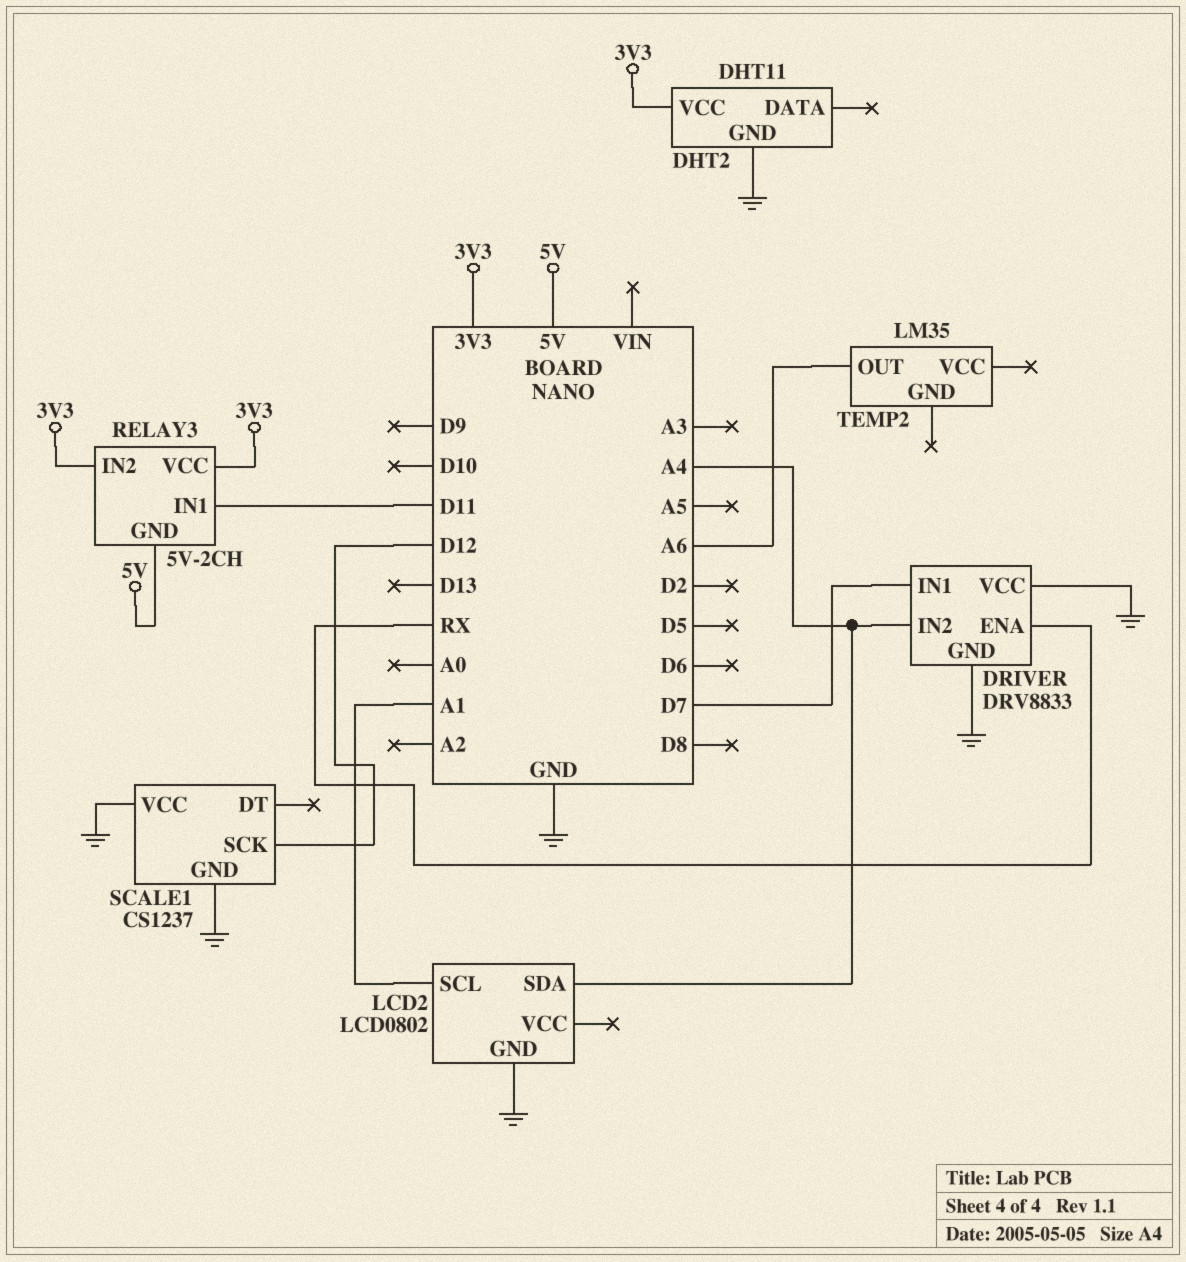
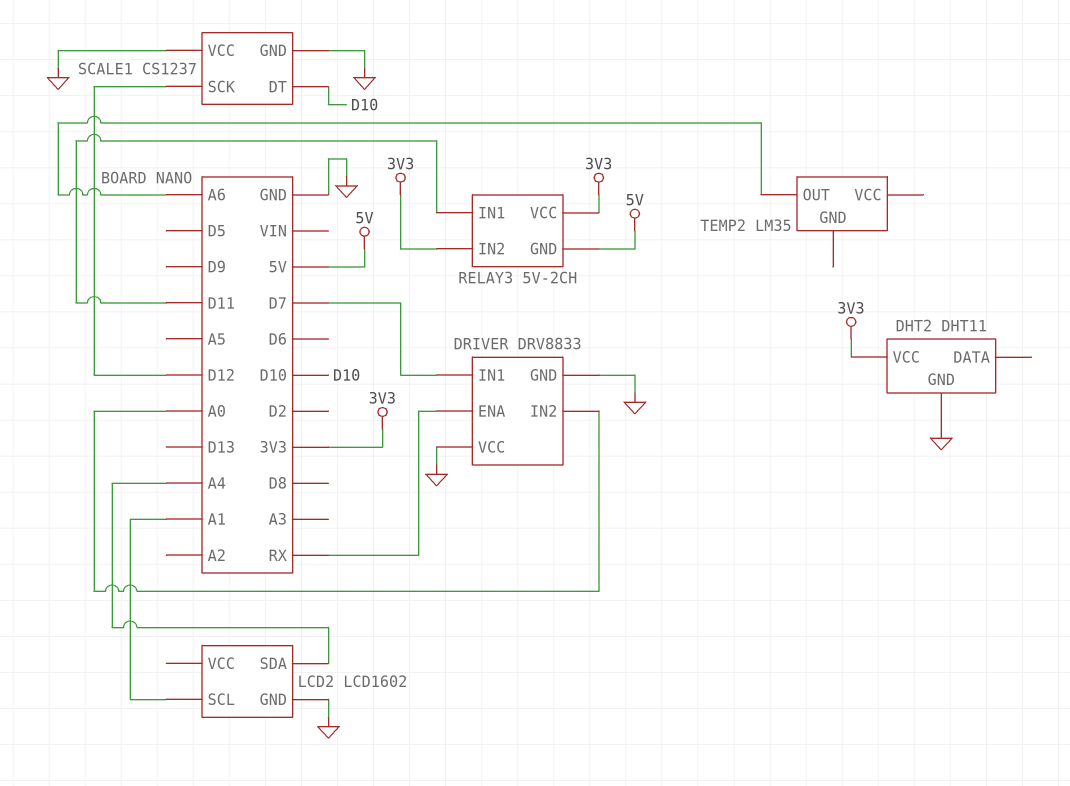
DRIVER pin IN2: A4 -> A0
LCD2: LCD0802 -> LCD1602
SCALE1 pin DT: none -> D10

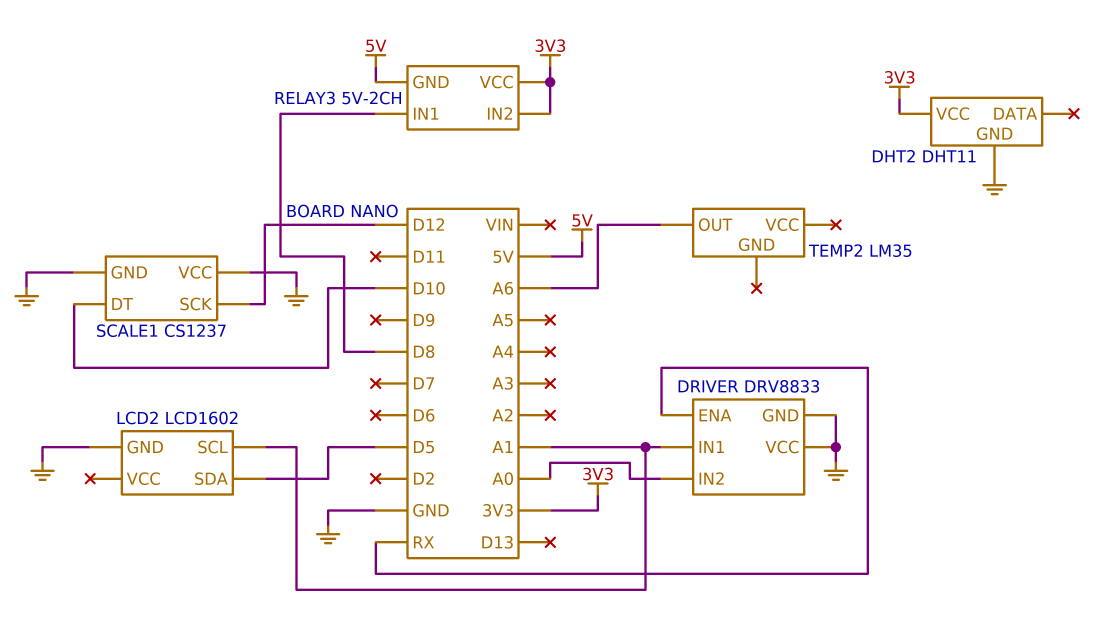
DRIVER pin IN1: D7 -> A1
LCD2 pin SDA: A4 -> D5
RELAY3 pin IN1: D11 -> D8

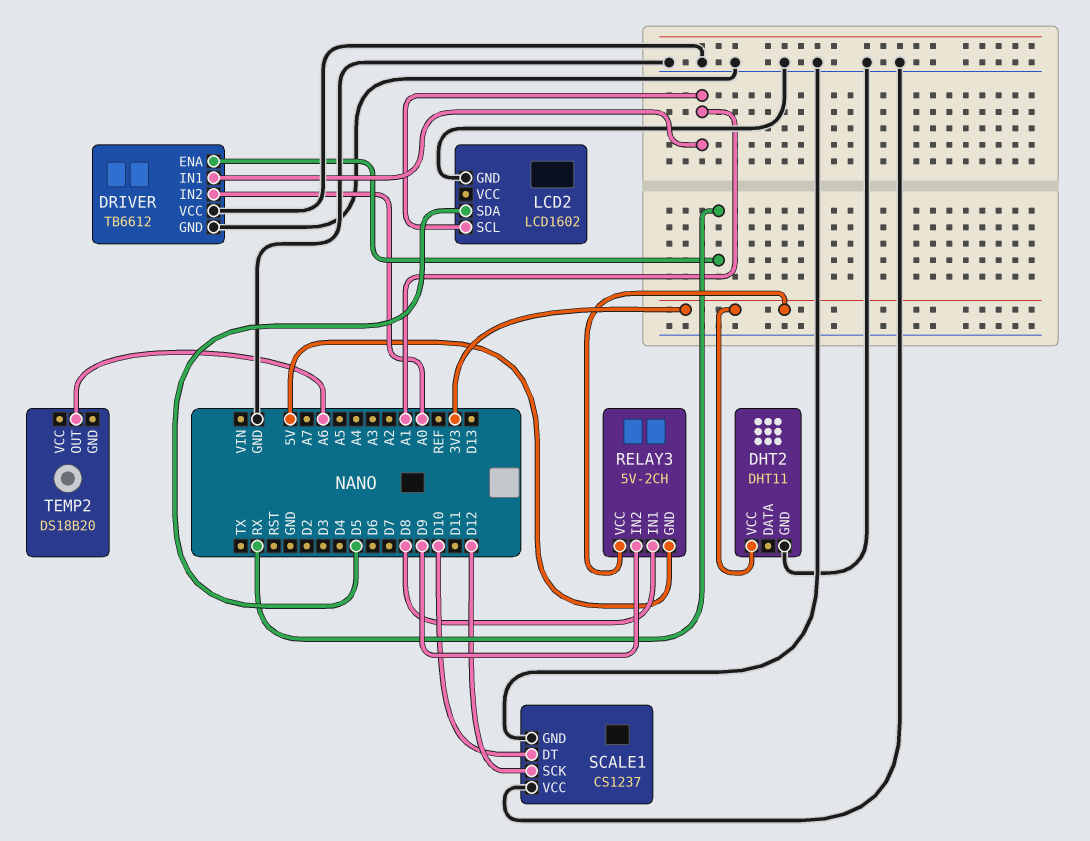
DRIVER: DRV8833 -> TB6612
RELAY3 pin IN2: 3V3 -> D9
TEMP2: LM35 -> DS18B20

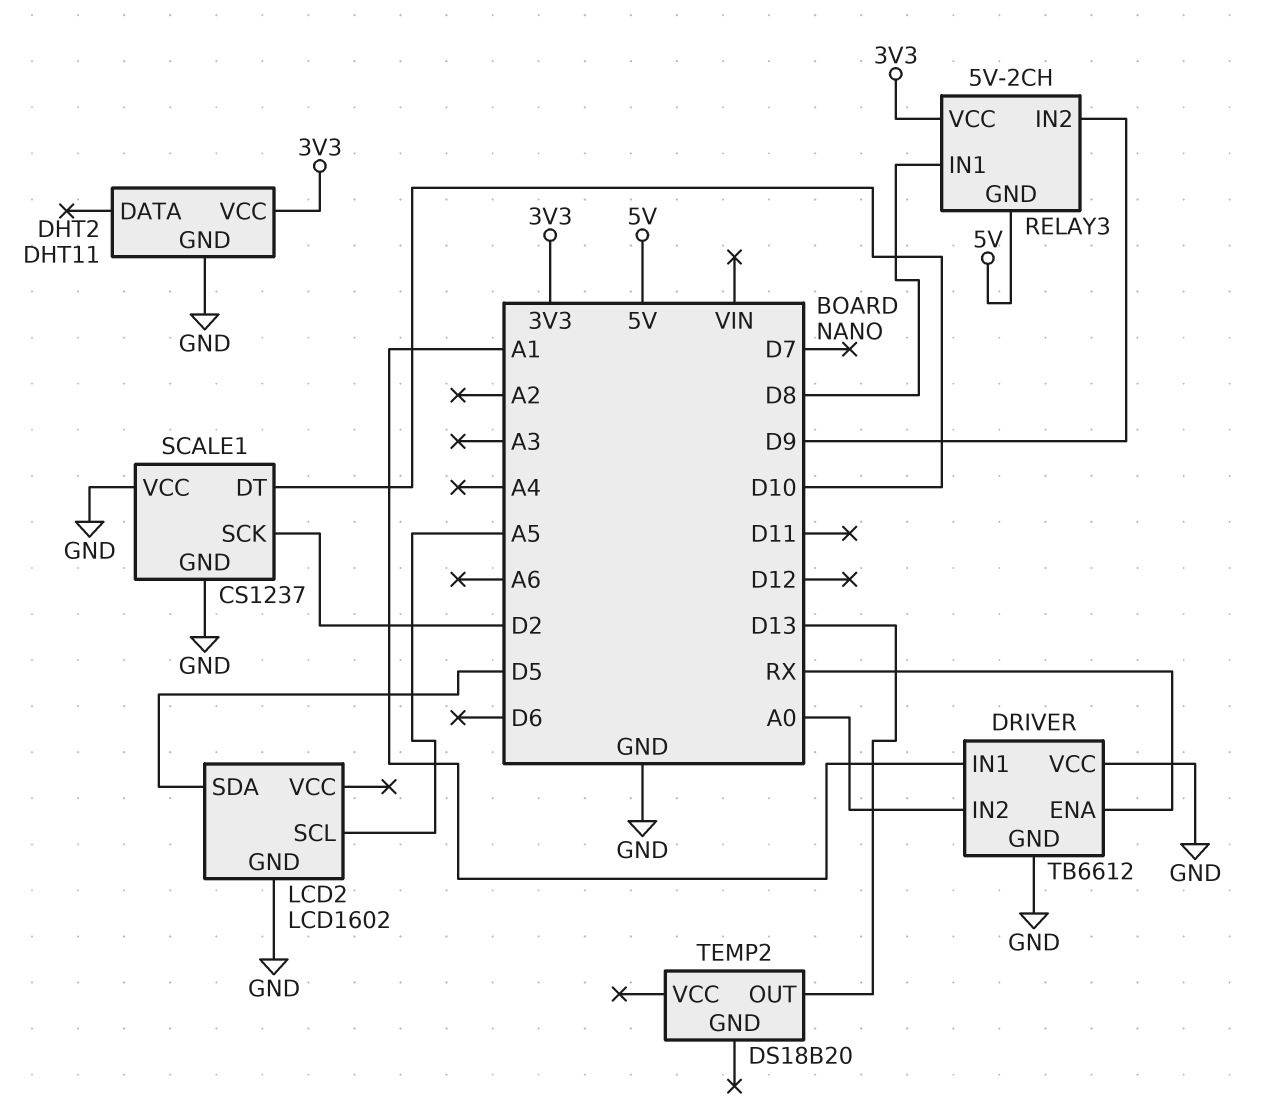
LCD2 pin SCL: A1 -> A5
SCALE1 pin SCK: D12 -> D2
TEMP2 pin OUT: A6 -> D13

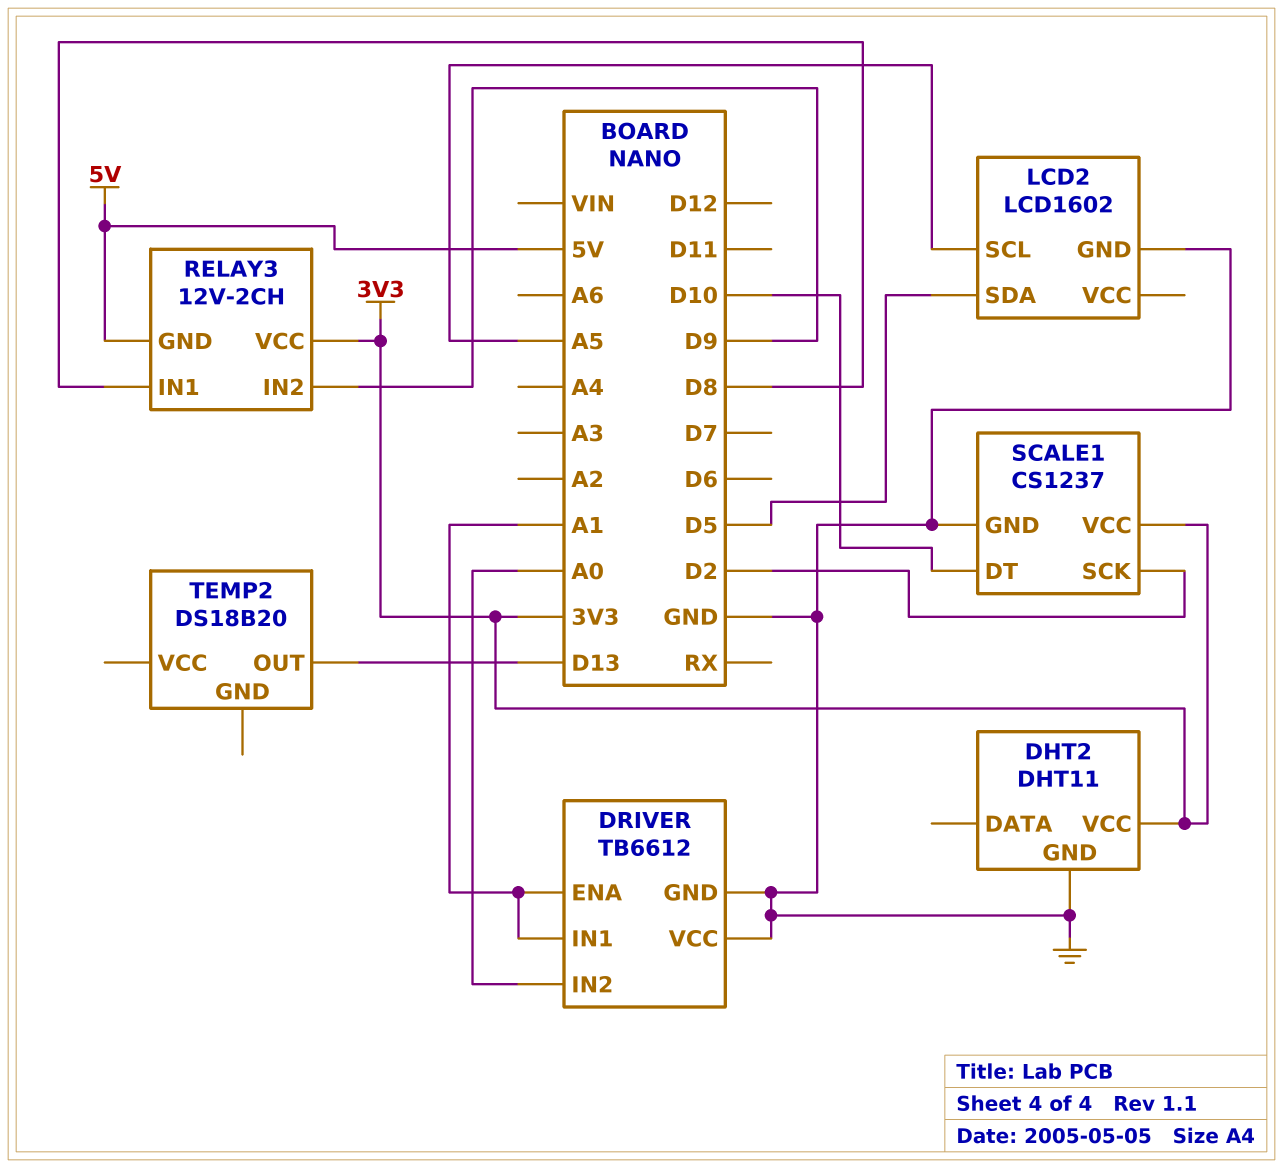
DRIVER pin ENA: RX -> A1
RELAY3: 5V-2CH -> 12V-2CH
SCALE1 pin VCC: GND -> 3V3

